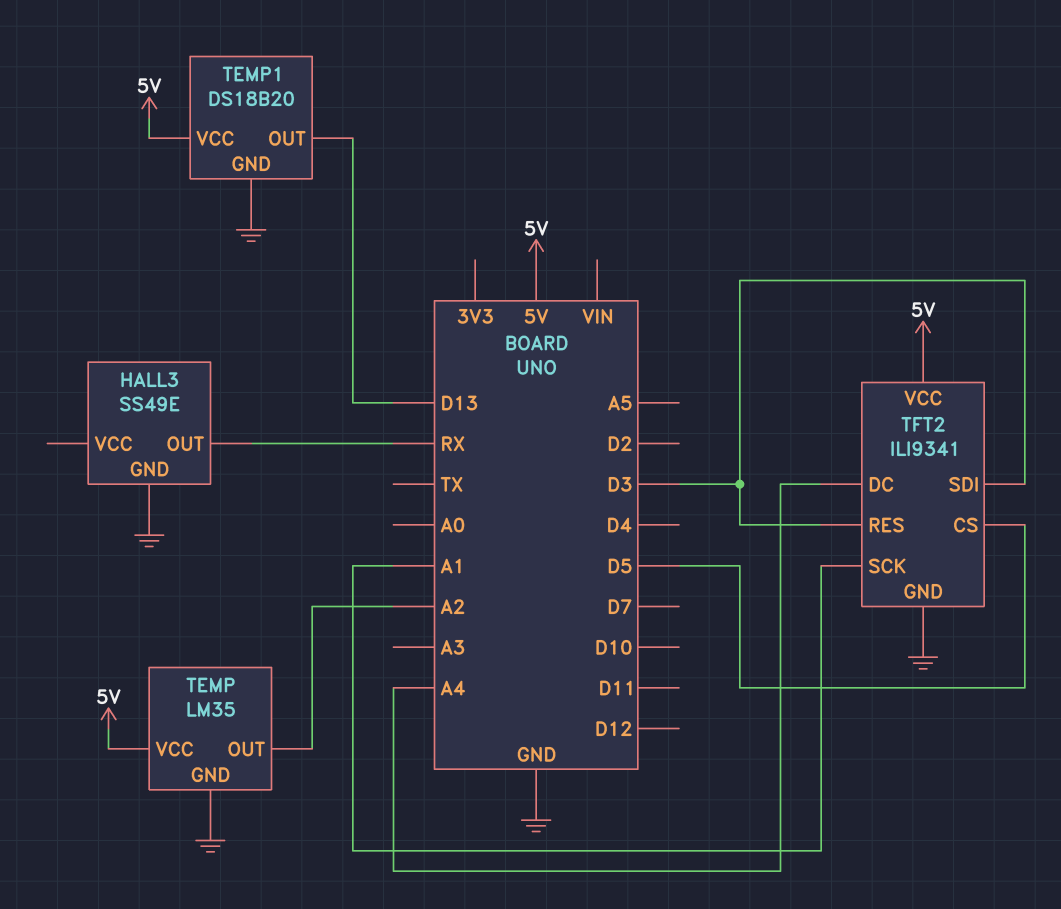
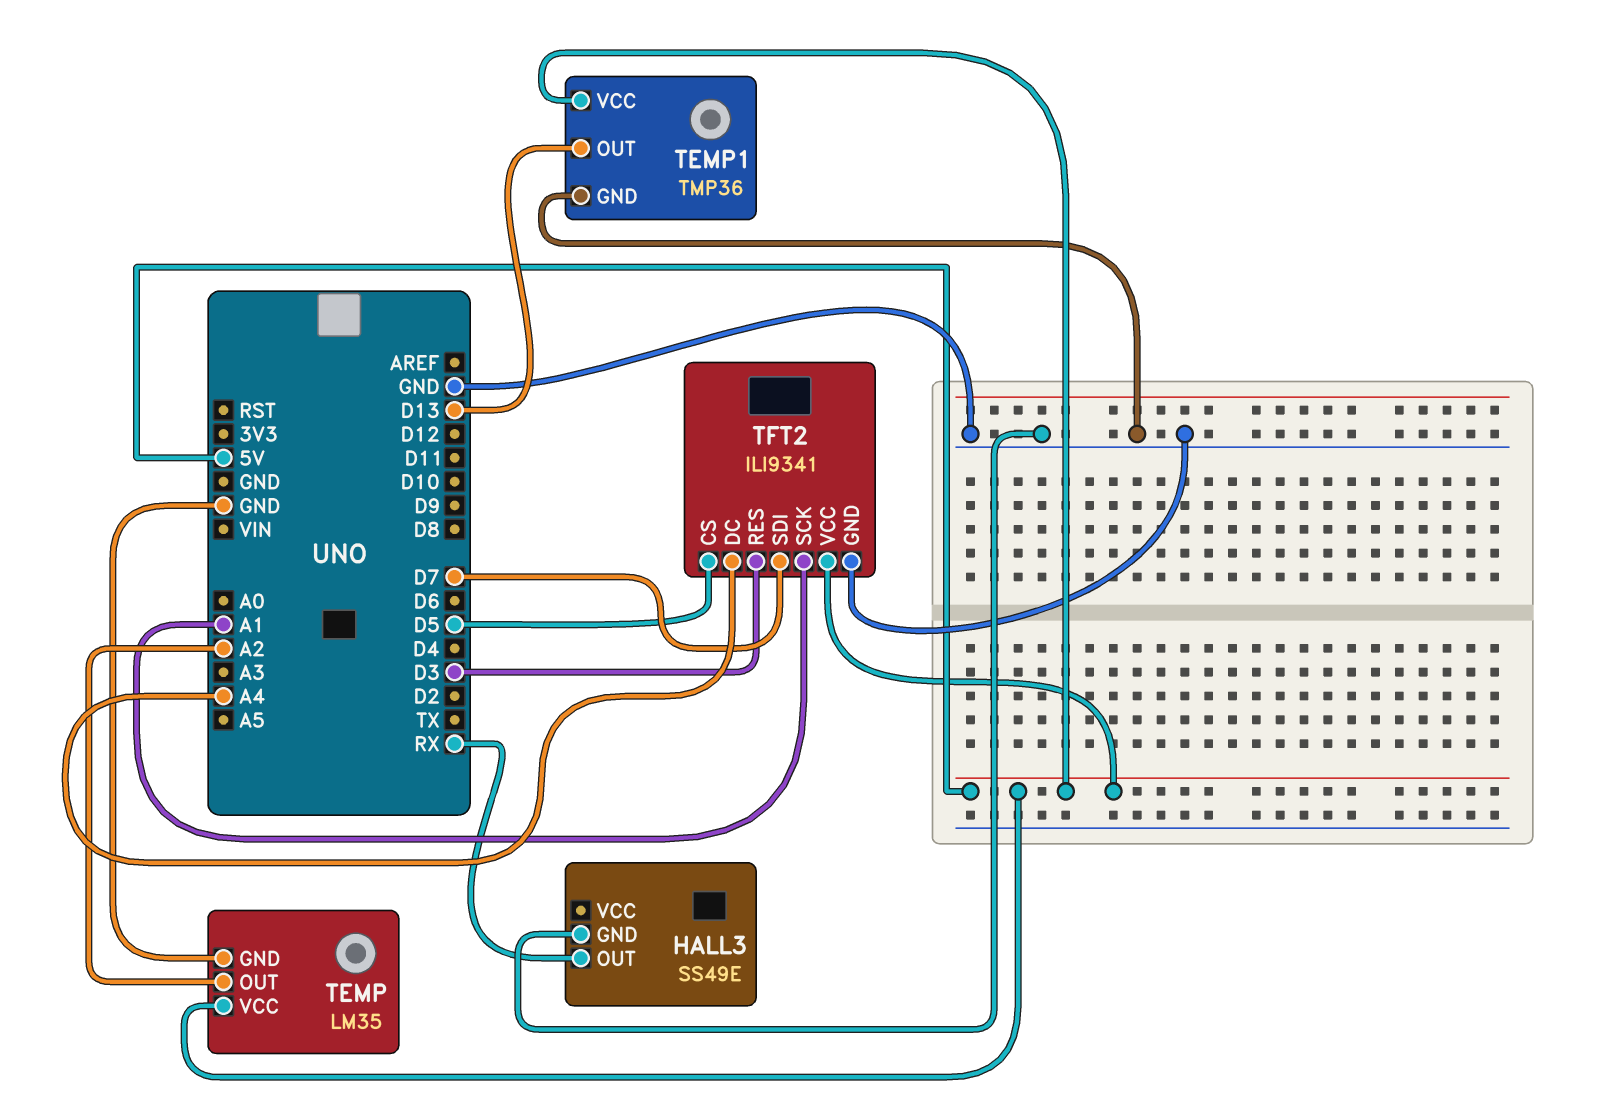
TEMP1: DS18B20 -> TMP36
TFT2 pin SDI: D3 -> D7

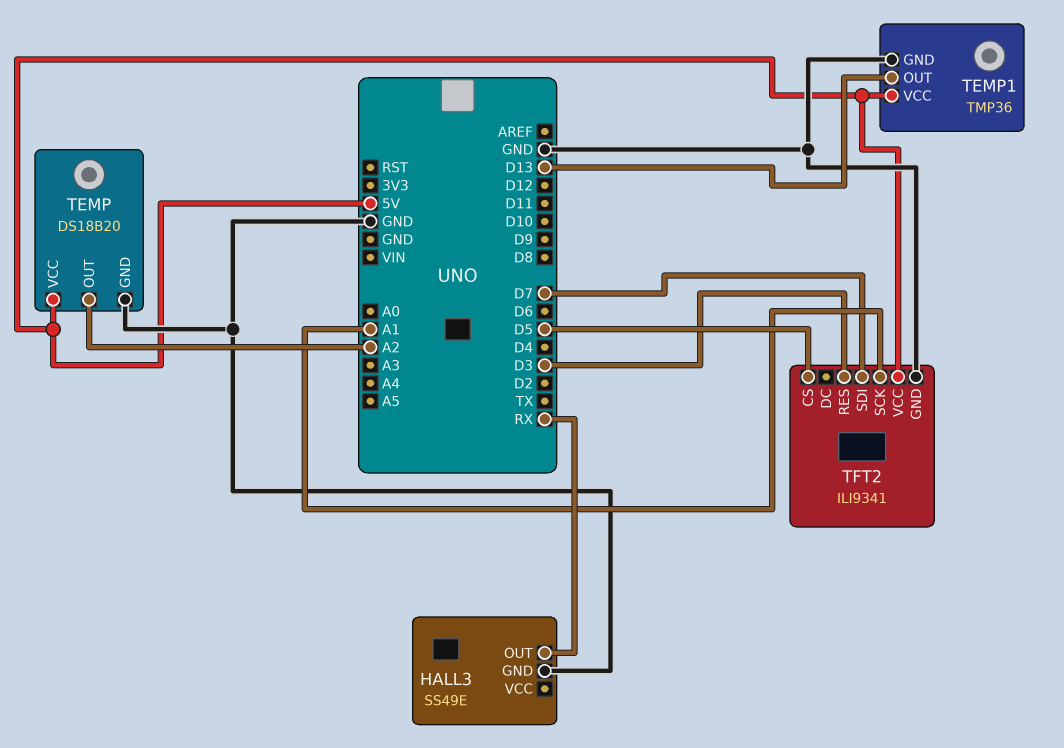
TEMP: LM35 -> DS18B20
TFT2 pin DC: A4 -> none

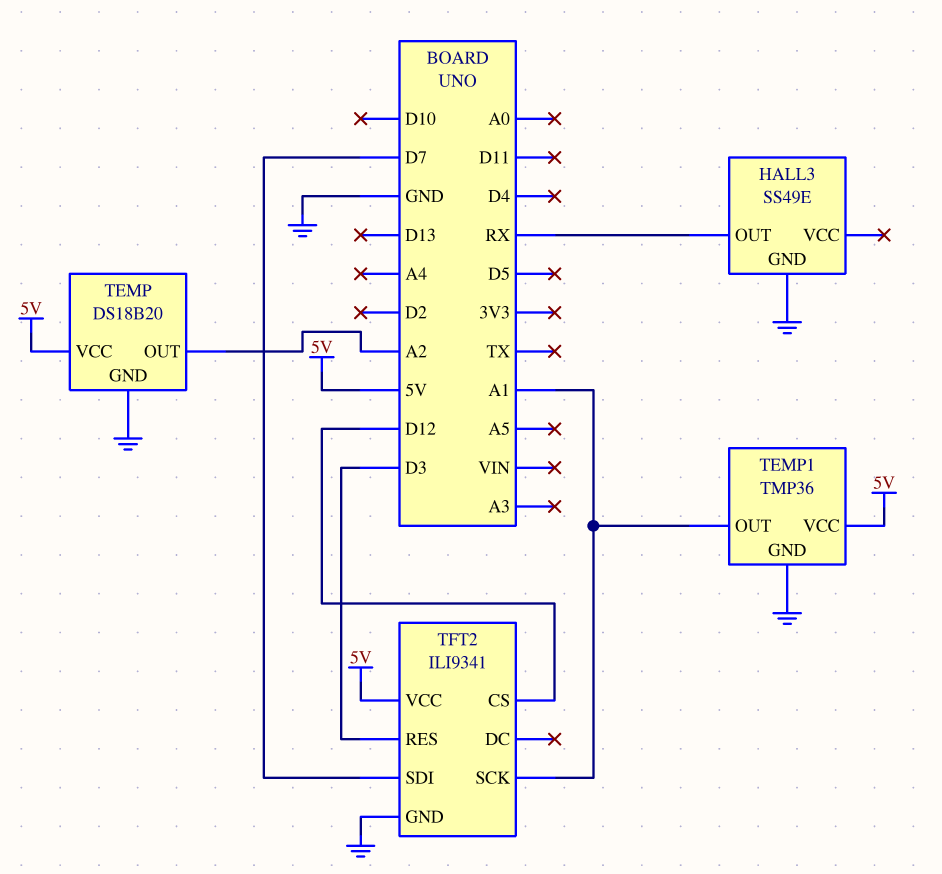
TEMP1 pin OUT: D13 -> A1
TFT2 pin CS: D5 -> D12

